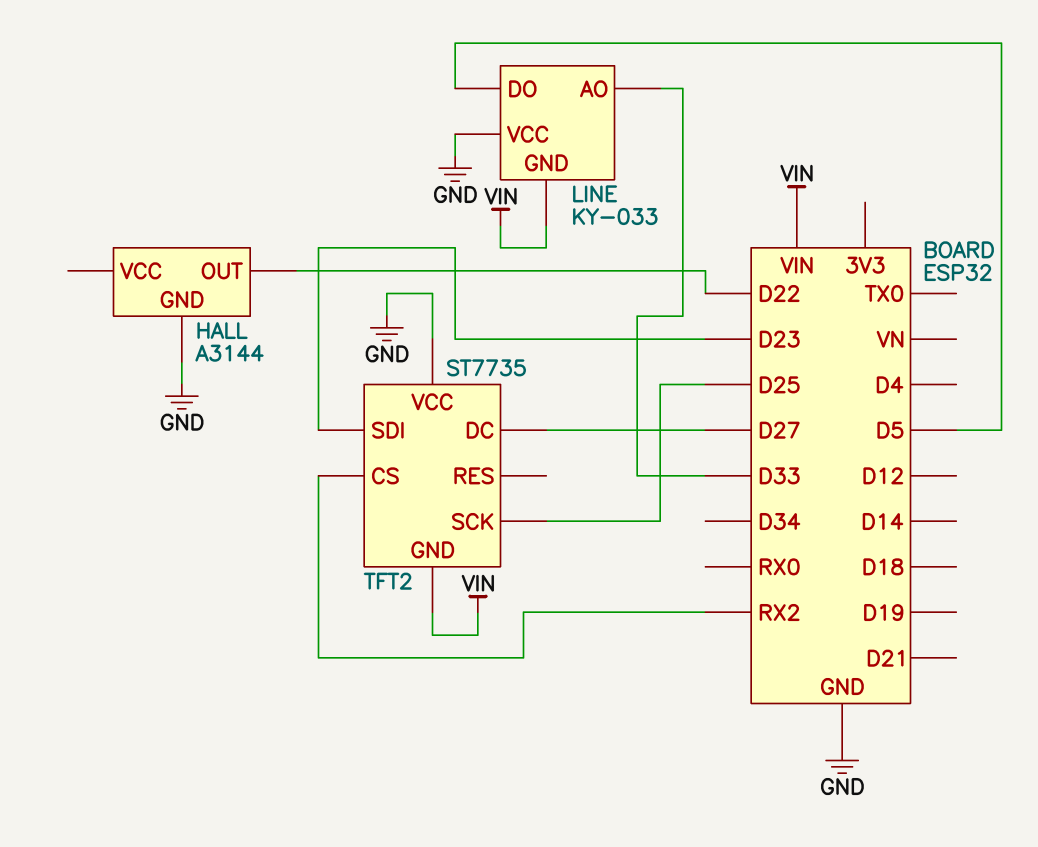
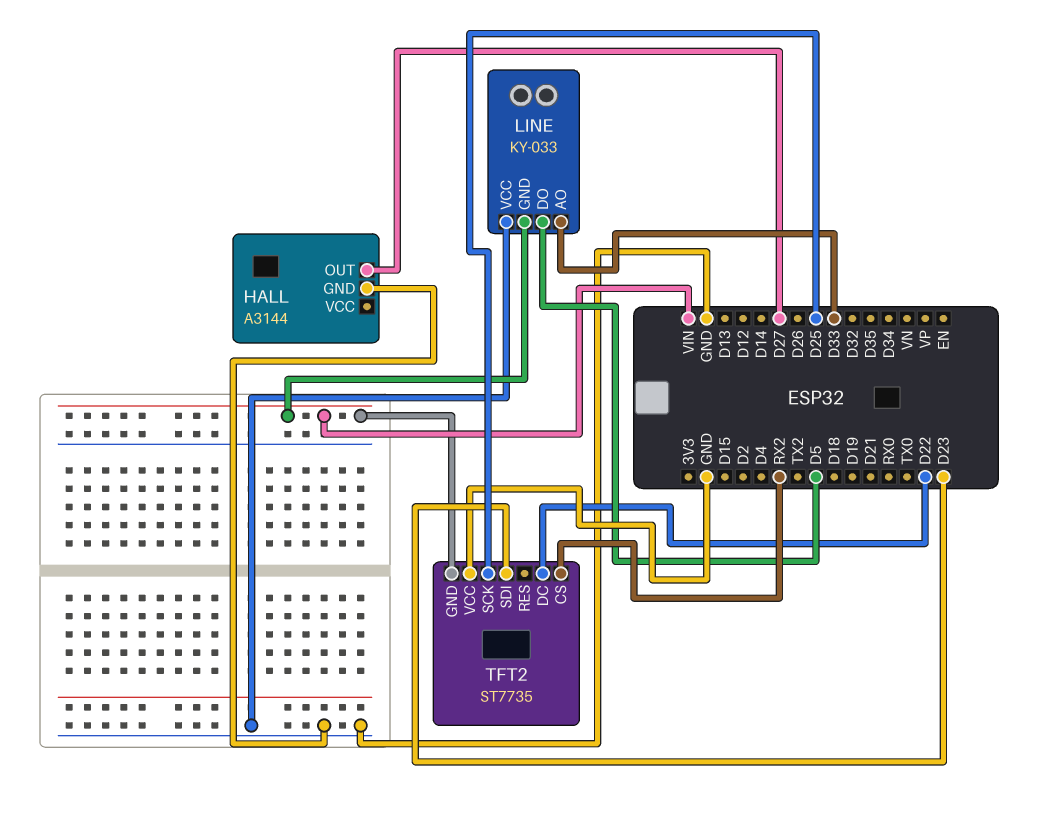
HALL pin OUT: D22 -> D27
TFT2 pin DC: D27 -> D22

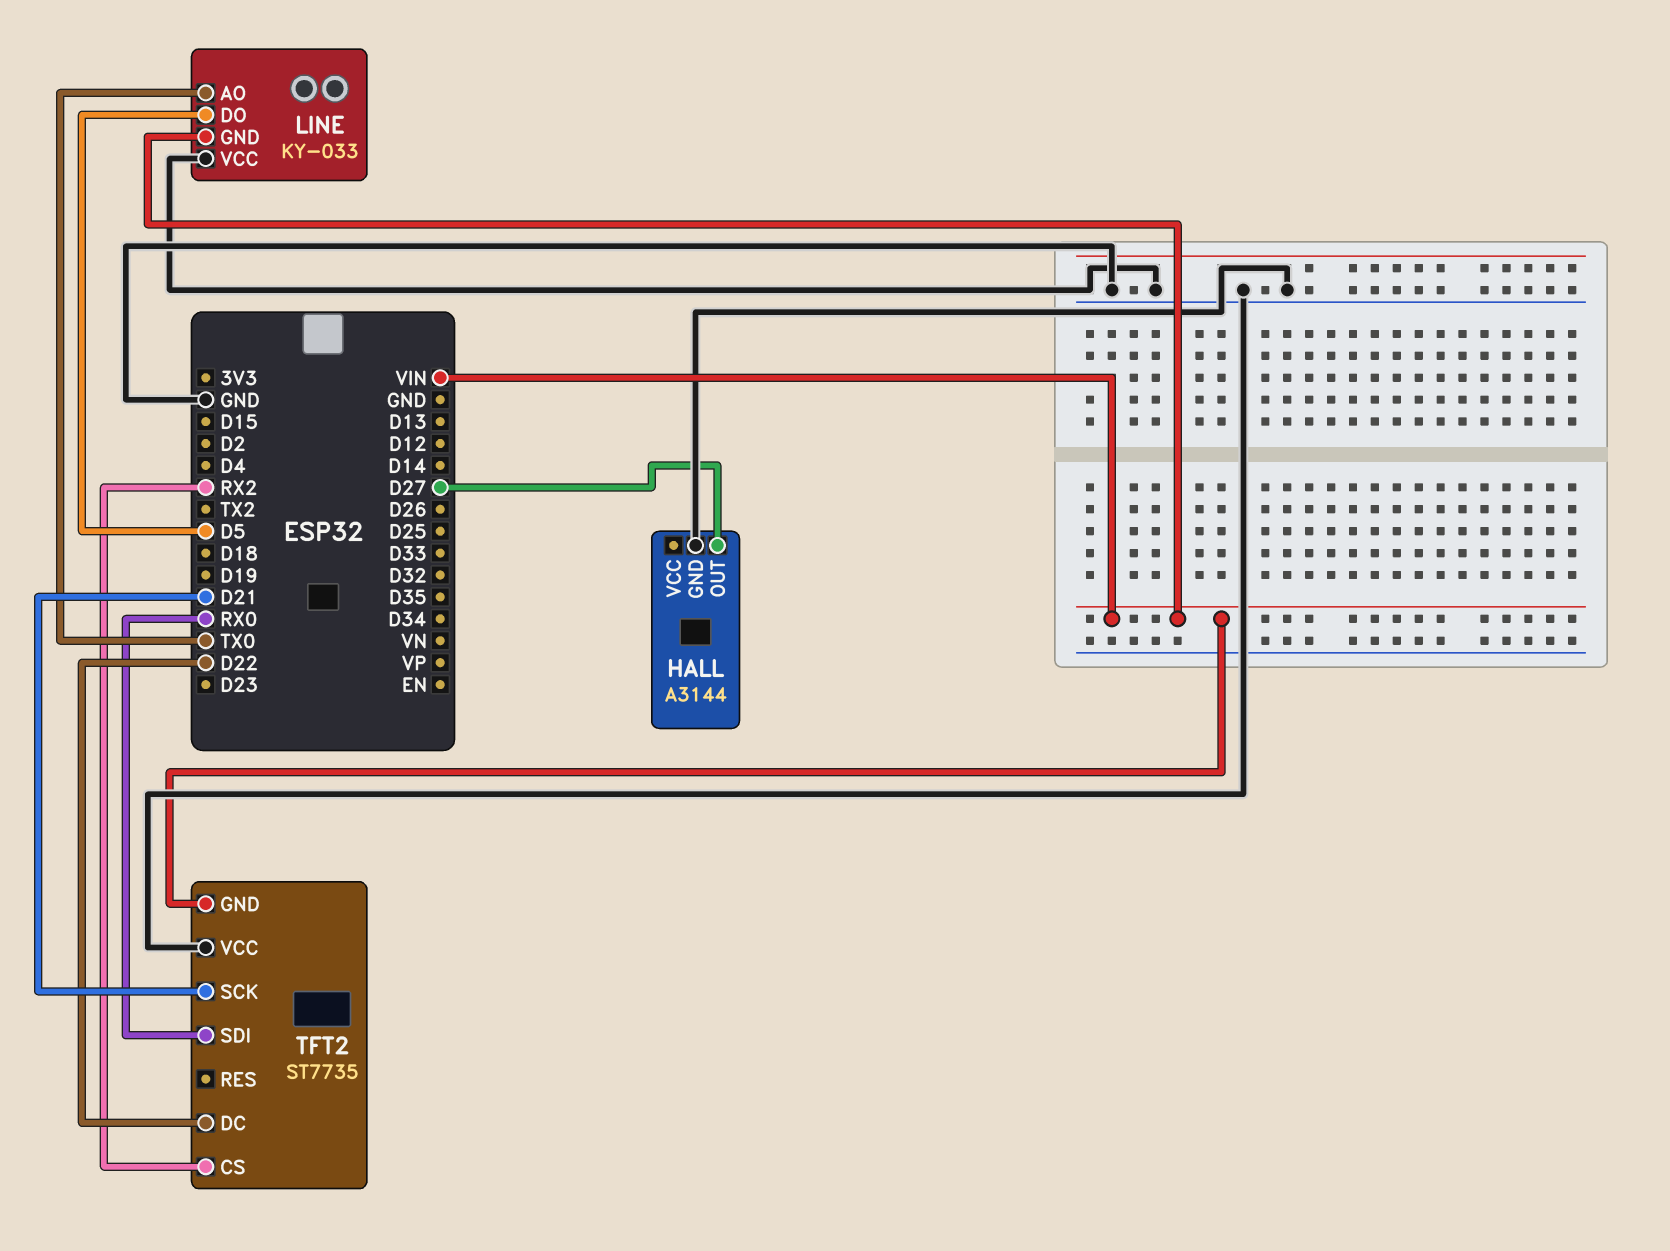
LINE pin AO: D33 -> TX0
TFT2 pin SCK: D25 -> D21
TFT2 pin SDI: D23 -> RX0

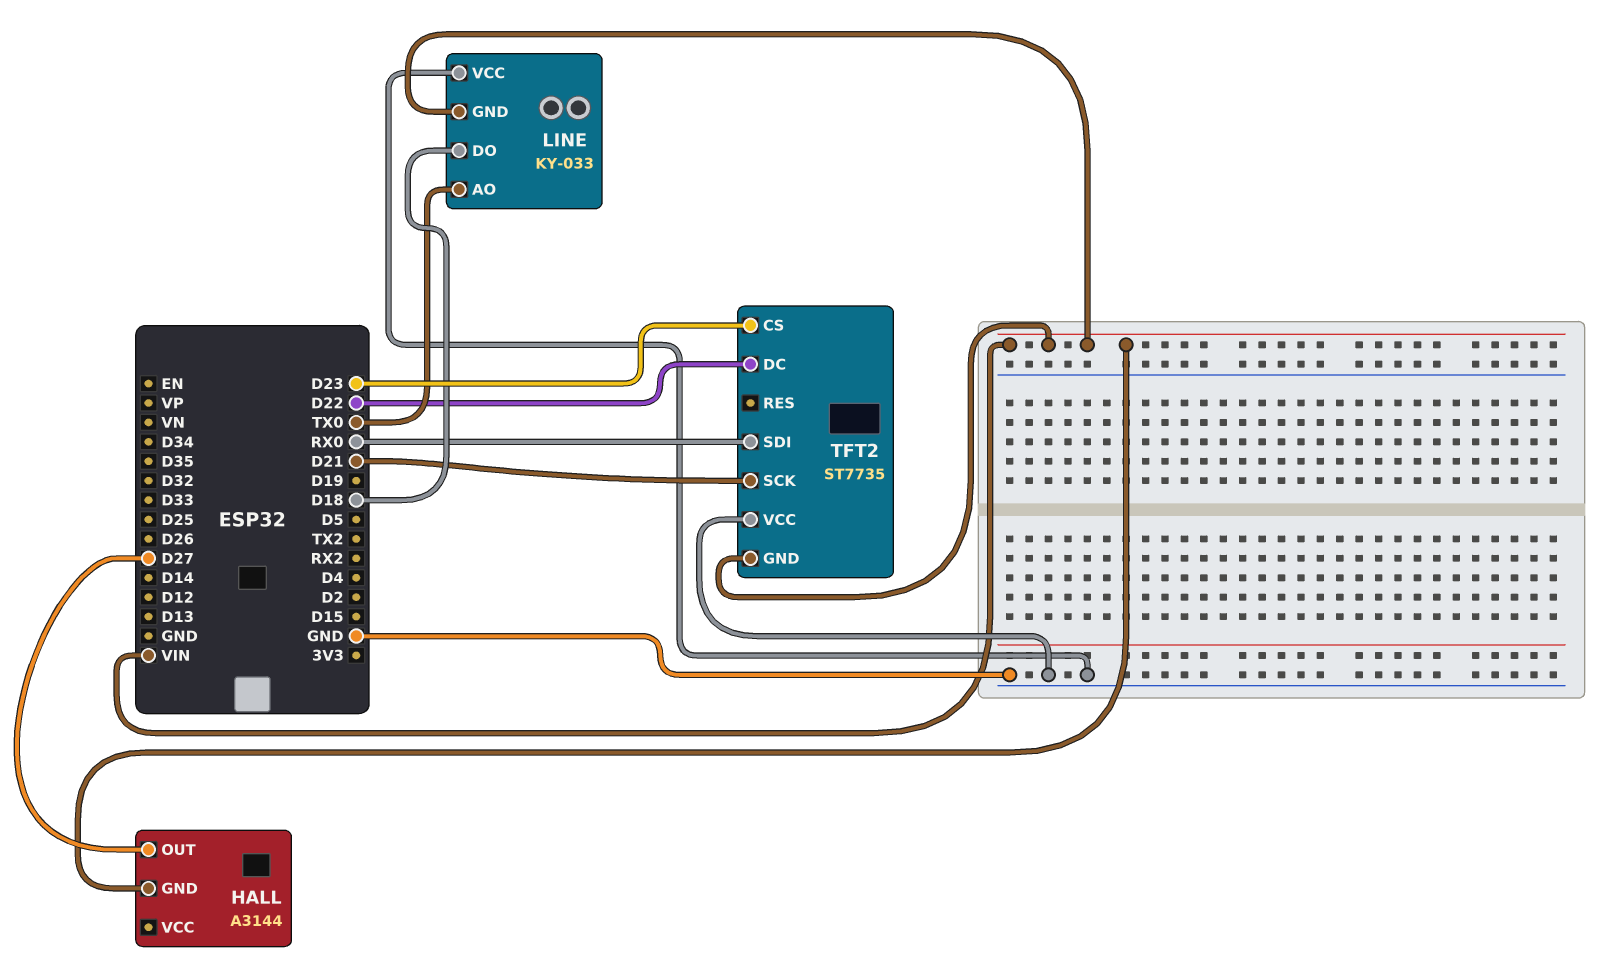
HALL pin GND: GND -> VIN
LINE pin DO: D5 -> D18
TFT2 pin CS: RX2 -> D23

